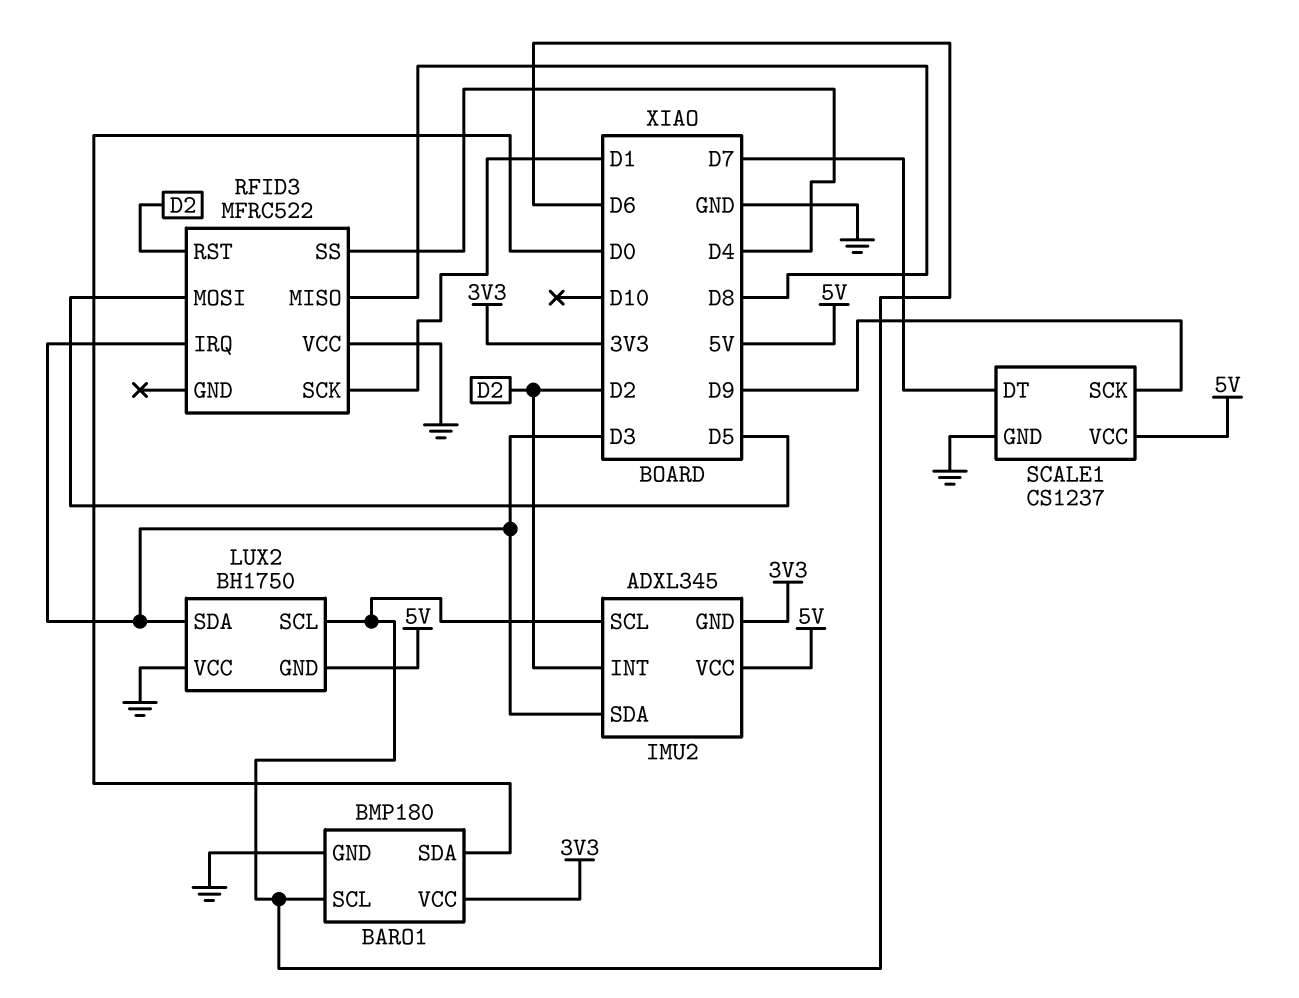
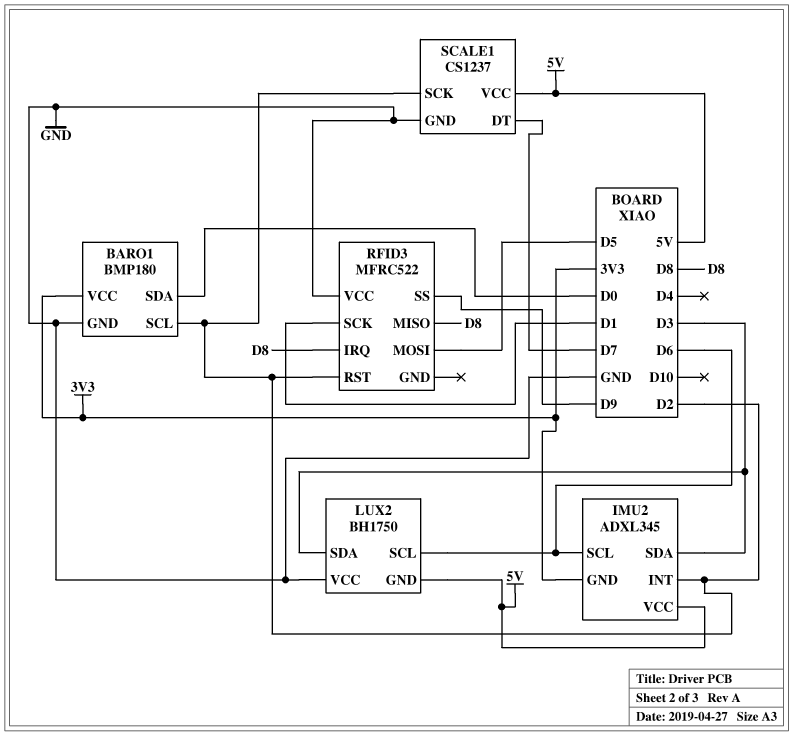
BARO1 pin SCL: D6 -> D2
RFID3 pin IRQ: D3 -> D8
RFID3 pin SS: D4 -> D9
SCALE1 pin SCK: D9 -> D2

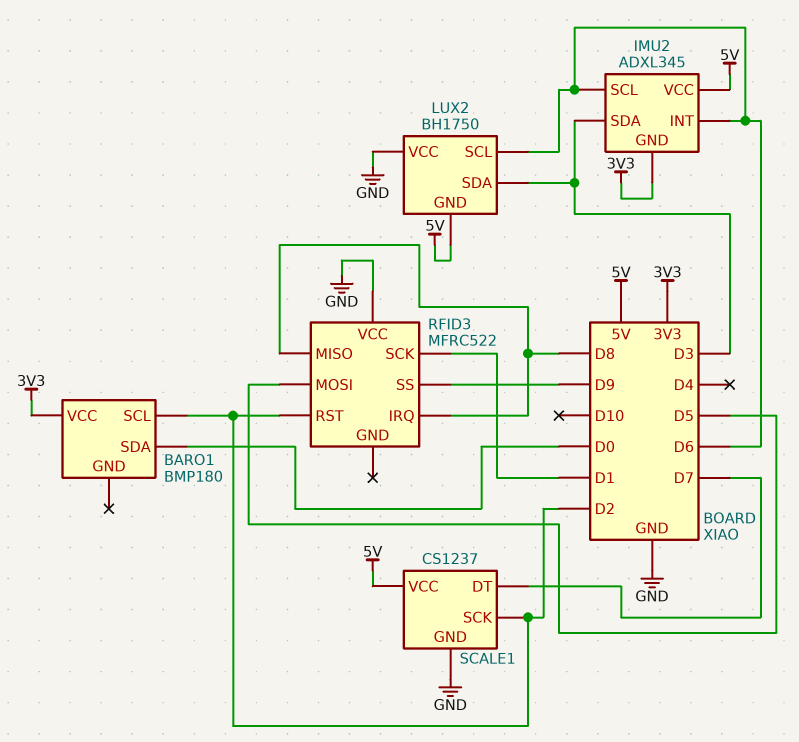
BARO1 pin GND: GND -> none
IMU2 pin INT: D2 -> D6

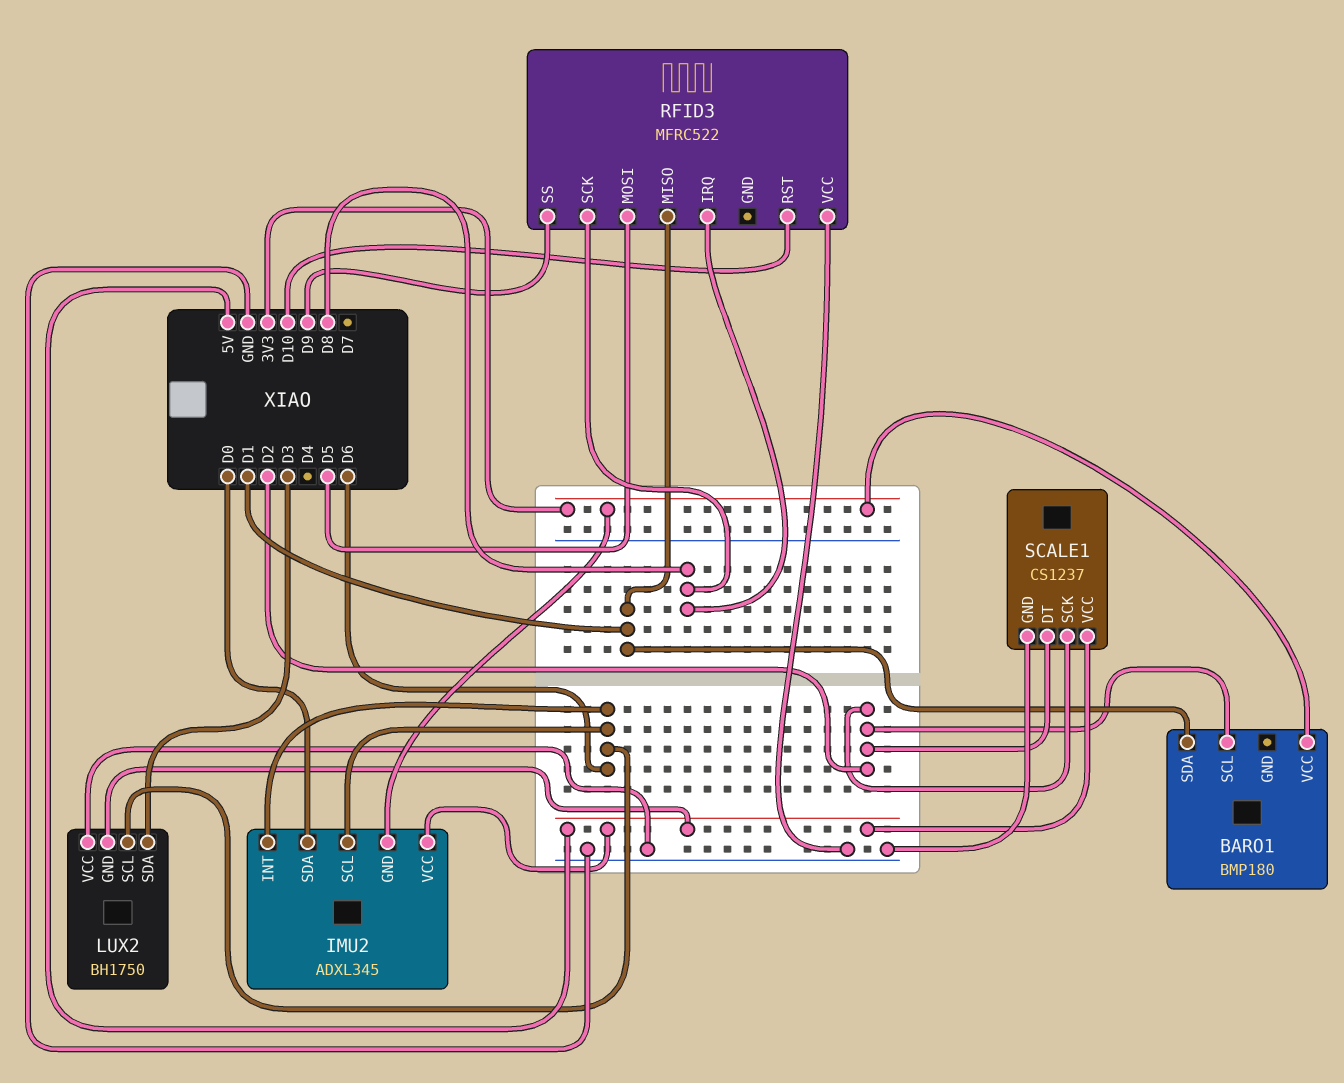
BARO1 pin SDA: D0 -> D1
IMU2 pin SDA: D3 -> D0
RFID3 pin MISO: D8 -> D1
RFID3 pin RST: D2 -> D10
RFID3 pin SCK: D1 -> D8
SCALE1 pin DT: D7 -> D2

